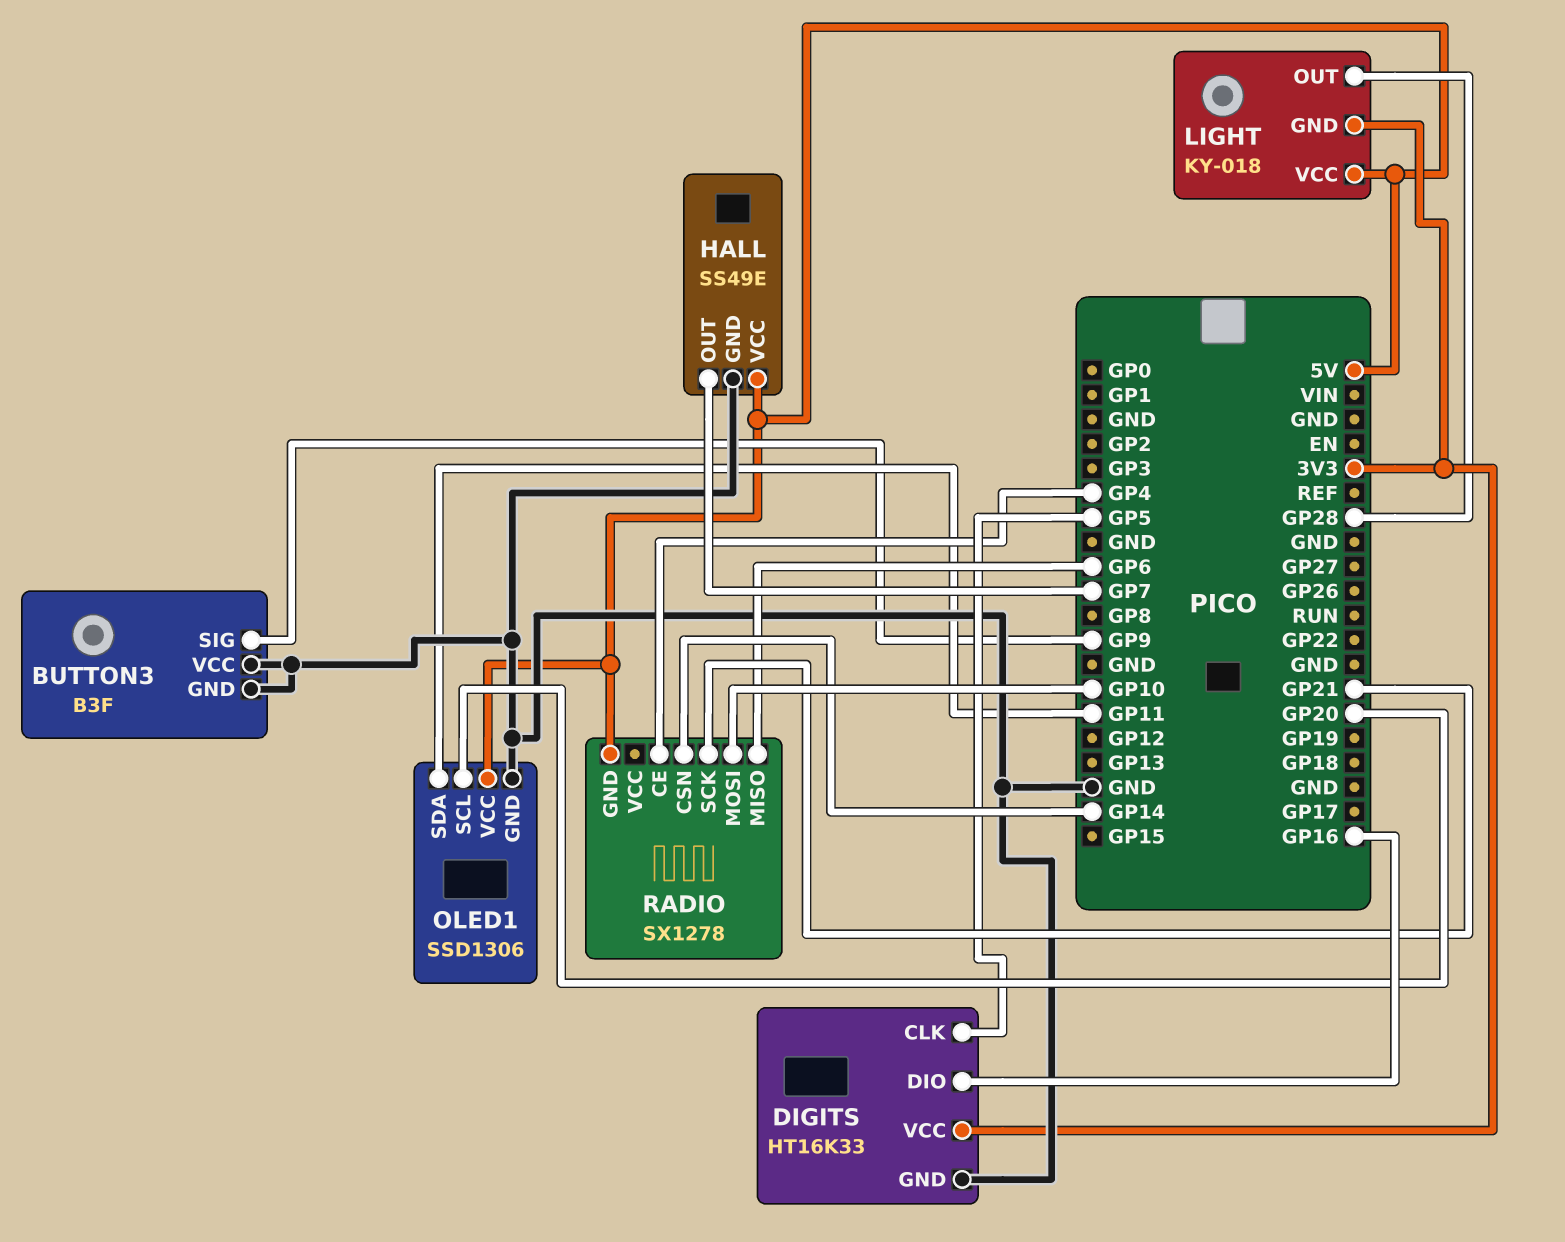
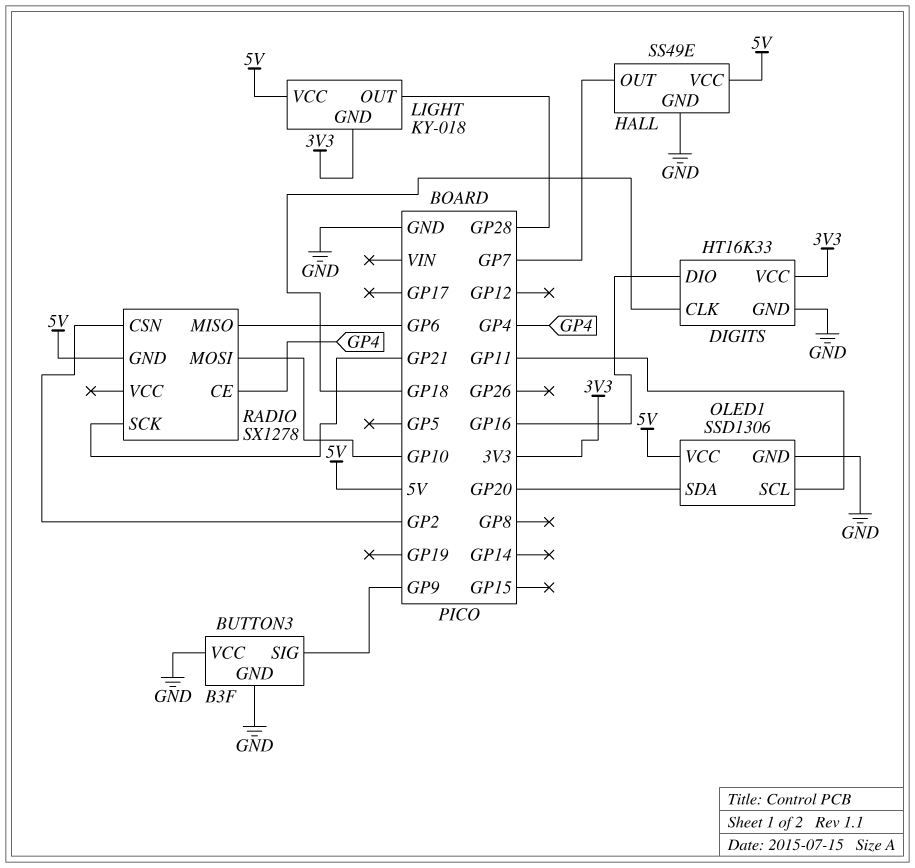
DIGITS pin CLK: GP5 -> GP18
OLED1 pin SCL: GP20 -> GP11
OLED1 pin SDA: GP11 -> GP20
RADIO pin CSN: GP14 -> GP2

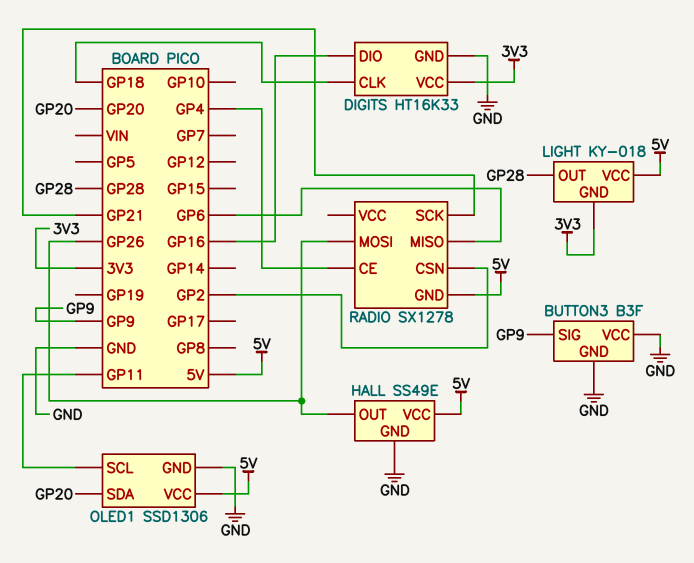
HALL pin OUT: GP7 -> GP26
RADIO pin MOSI: GP10 -> GP26

